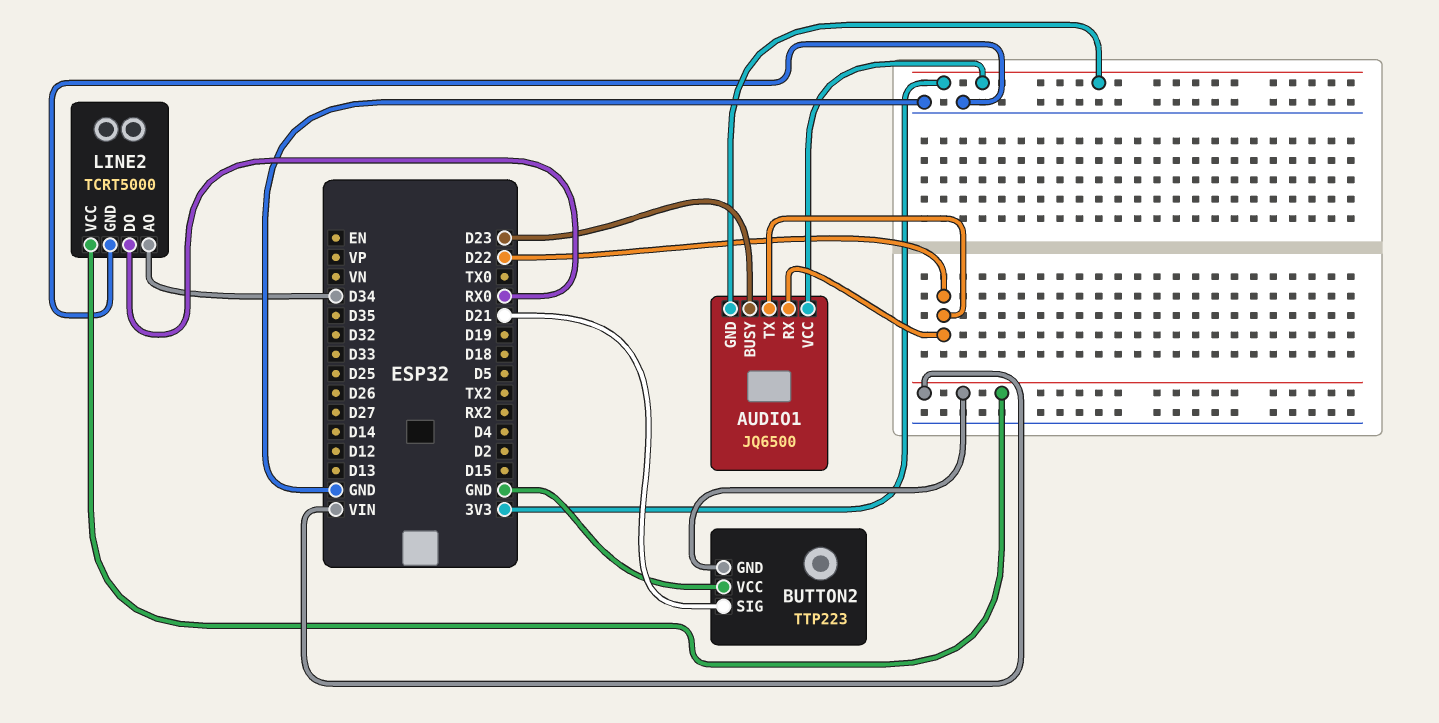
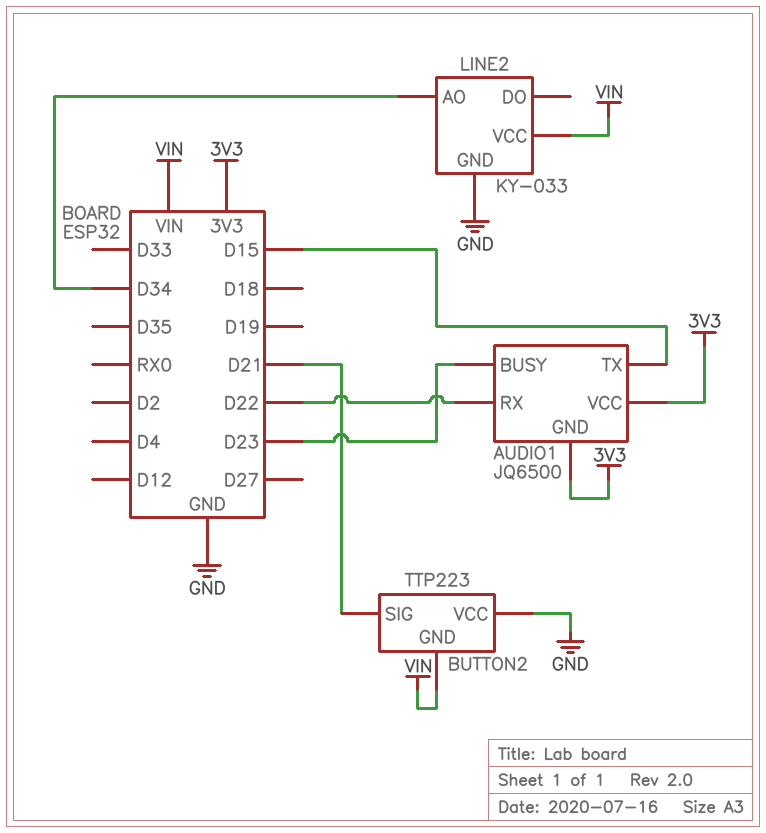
AUDIO1 pin TX: D22 -> D15
LINE2: TCRT5000 -> KY-033
LINE2 pin DO: RX0 -> none

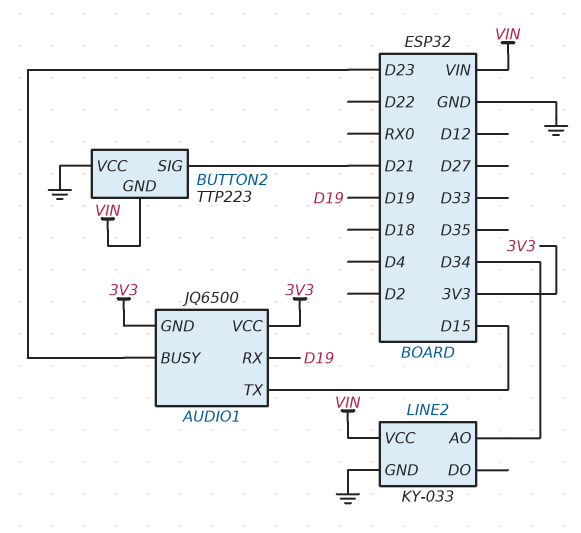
AUDIO1 pin RX: D22 -> D19

